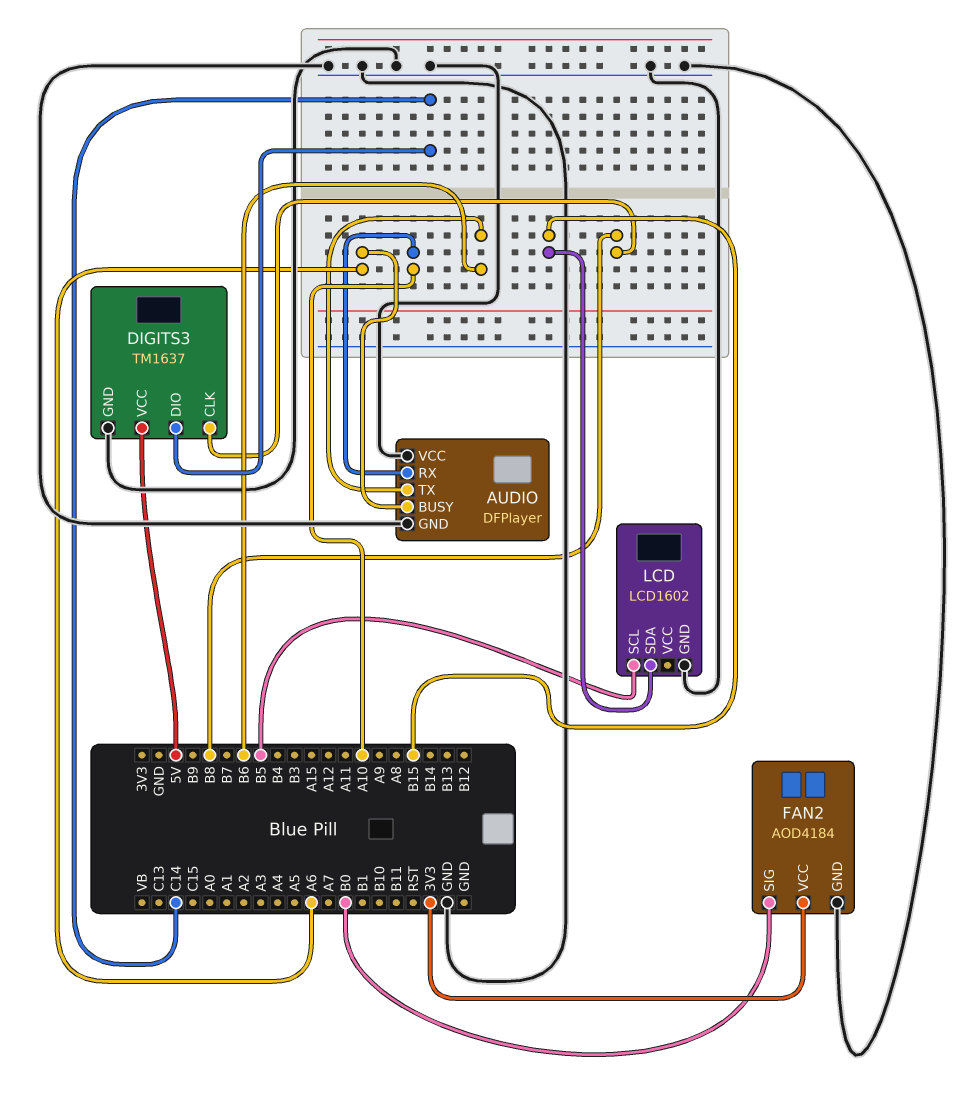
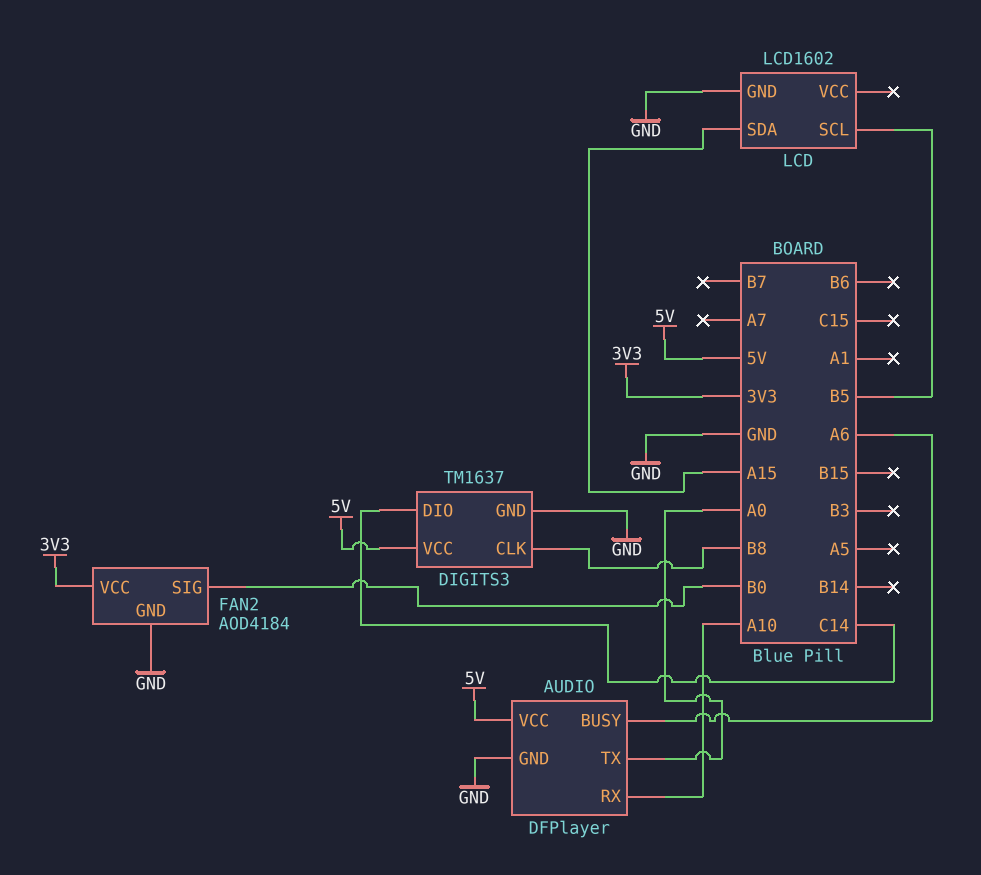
AUDIO pin TX: B6 -> A0
AUDIO pin VCC: GND -> 5V
LCD pin SDA: B15 -> A15

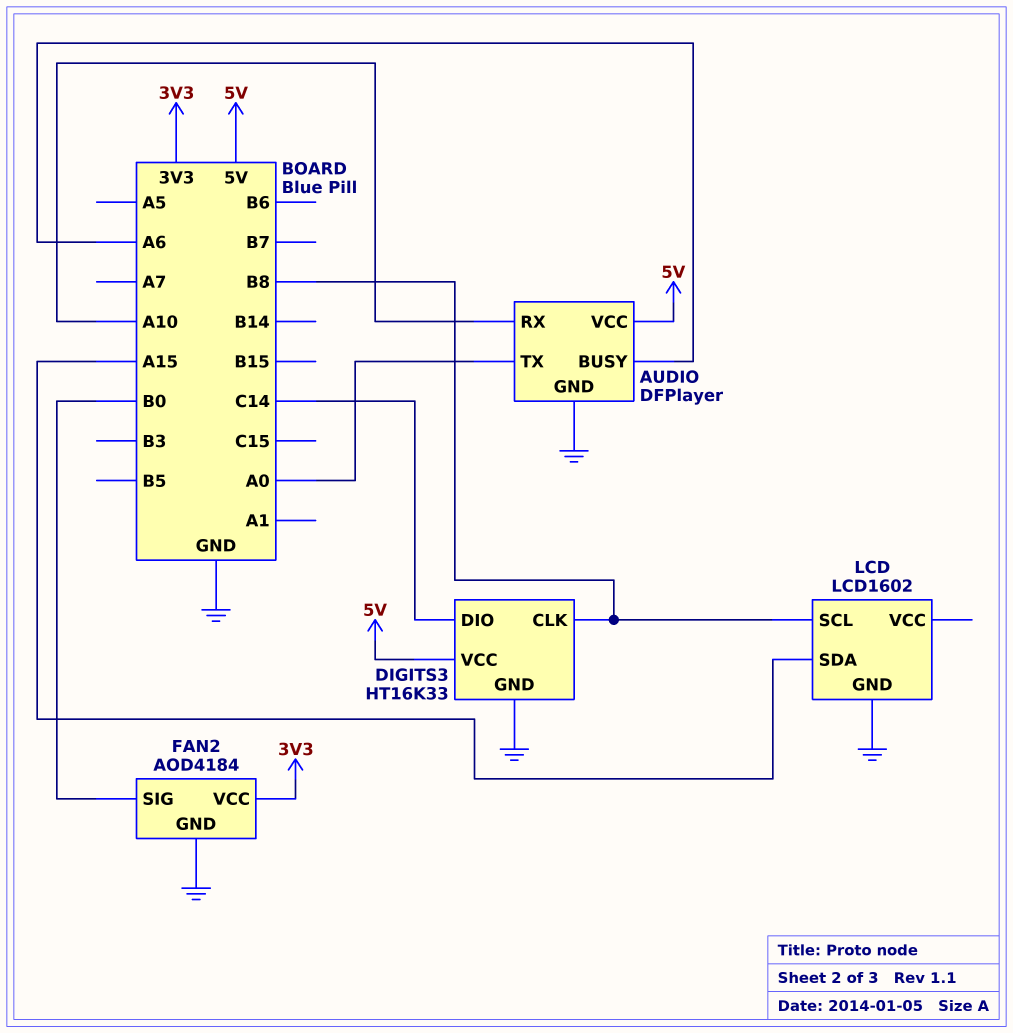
DIGITS3: TM1637 -> HT16K33
LCD pin SCL: B5 -> B8

